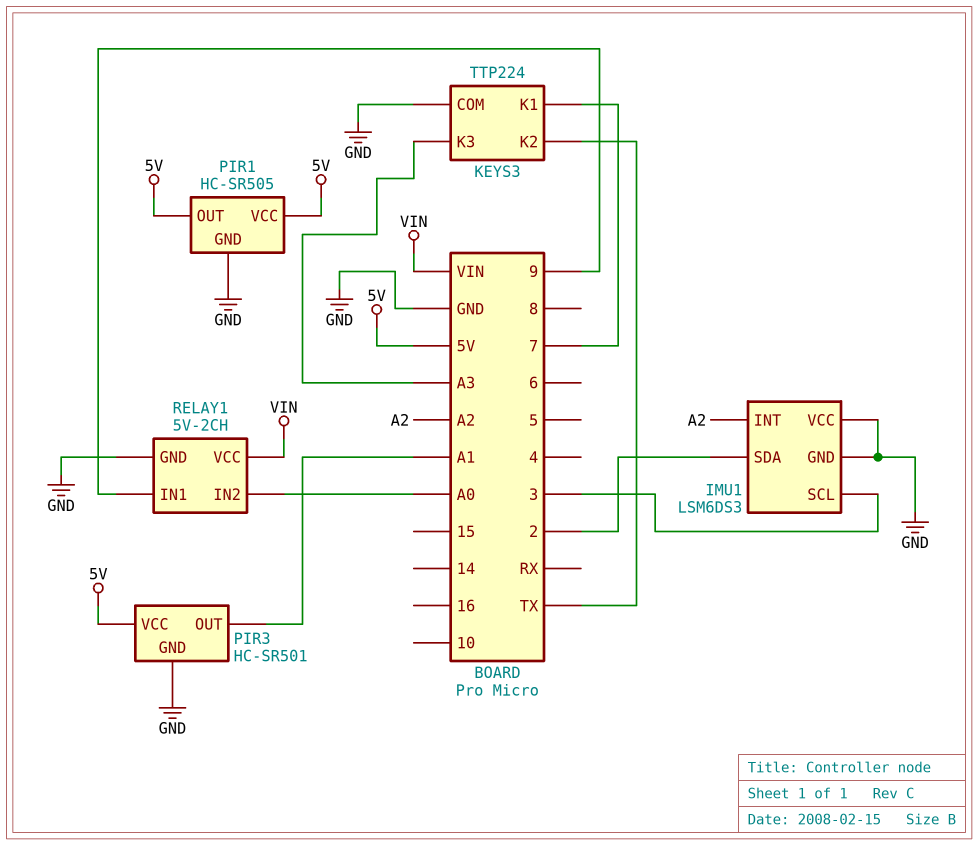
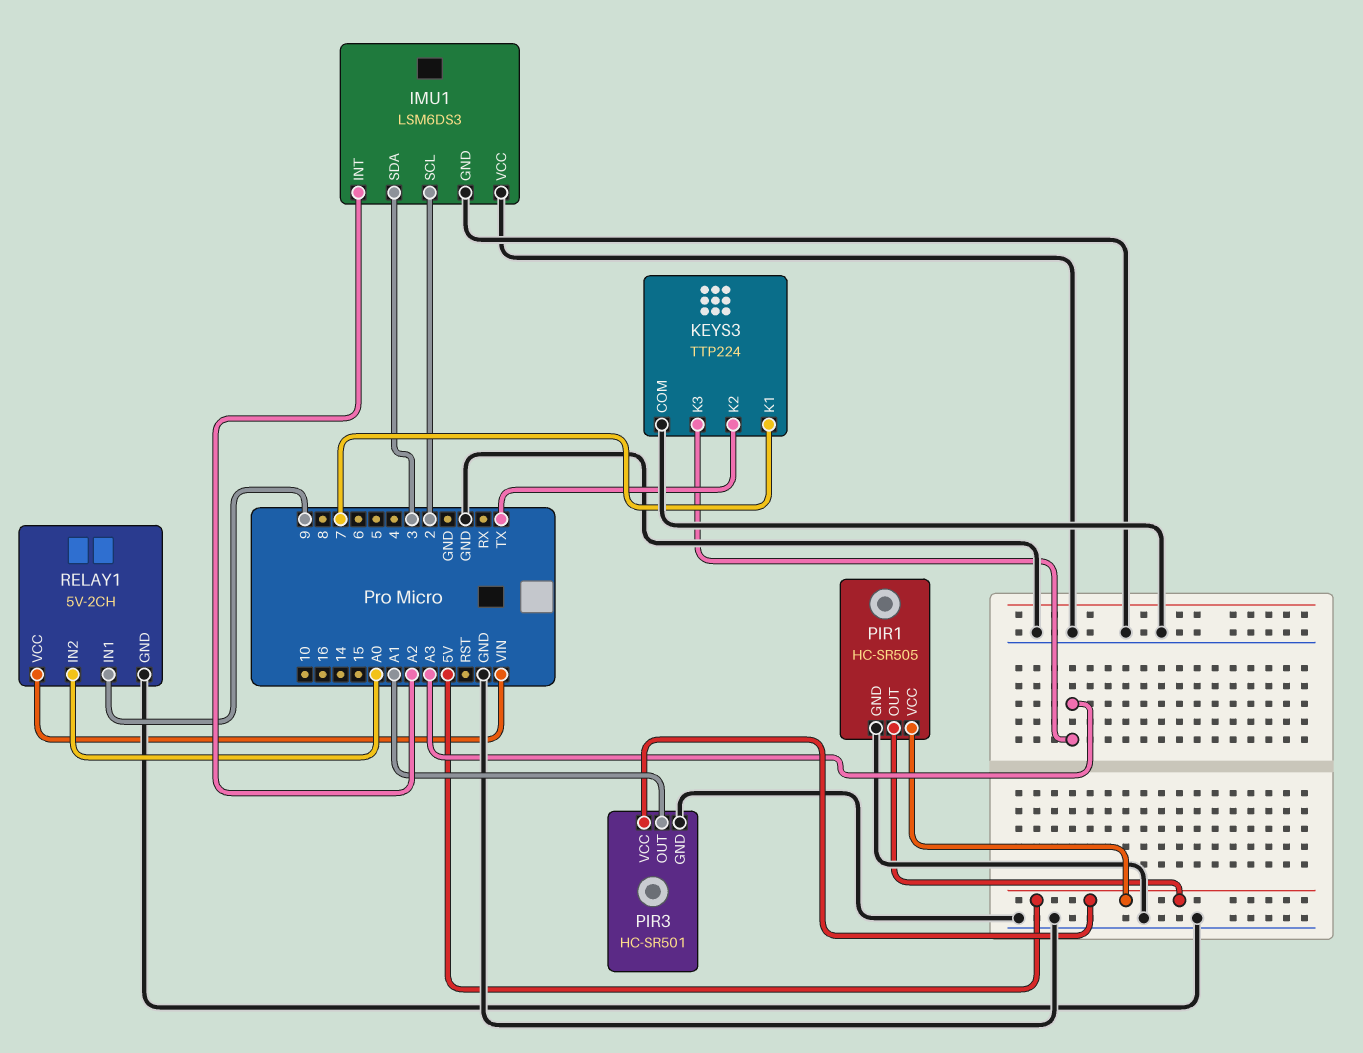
IMU1 pin SCL: 3 -> 2
IMU1 pin SDA: 2 -> 3

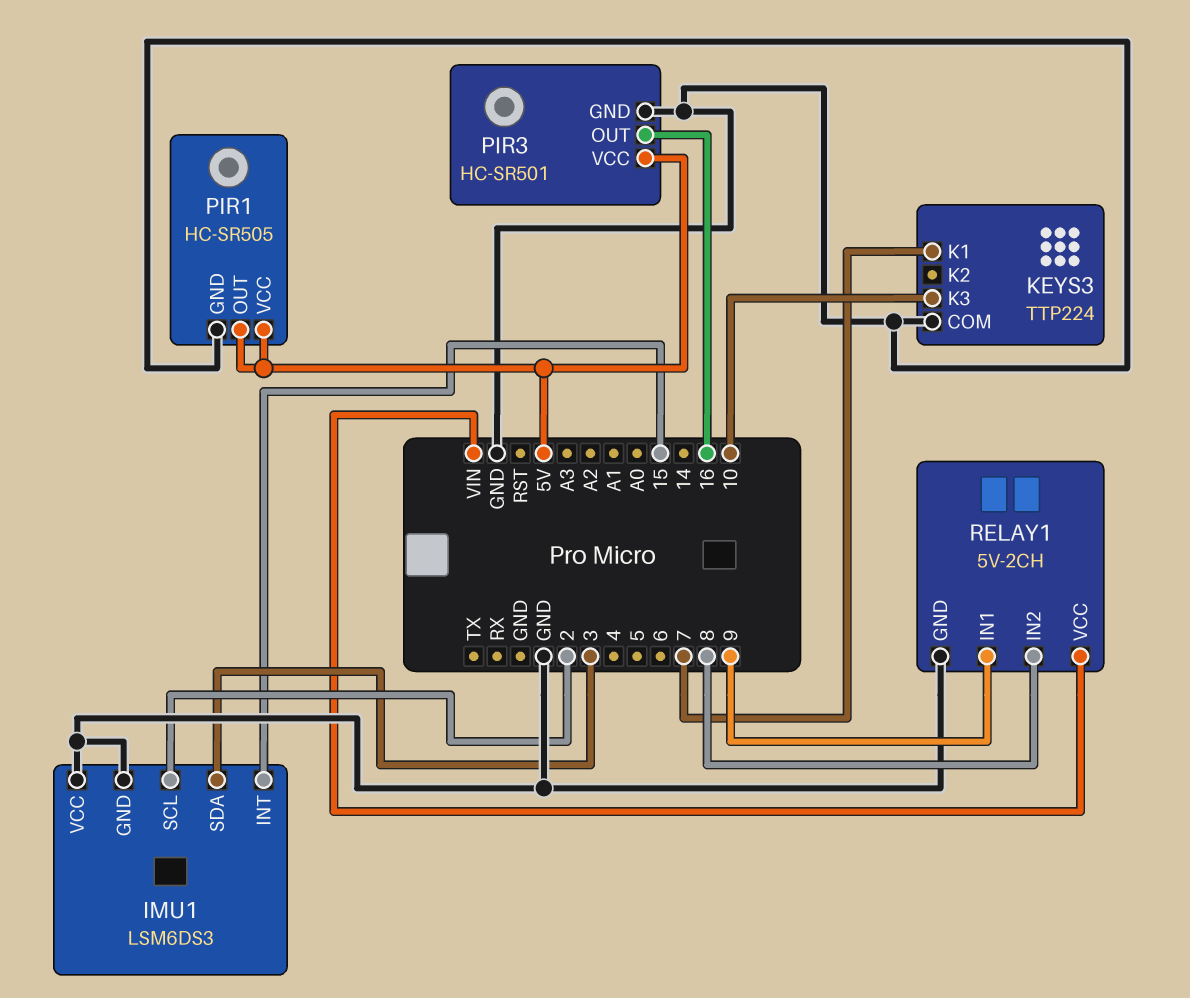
IMU1 pin INT: A2 -> 15
KEYS3 pin K2: TX -> none
KEYS3 pin K3: A3 -> 10
PIR3 pin OUT: A1 -> 16
RELAY1 pin IN2: A0 -> 8

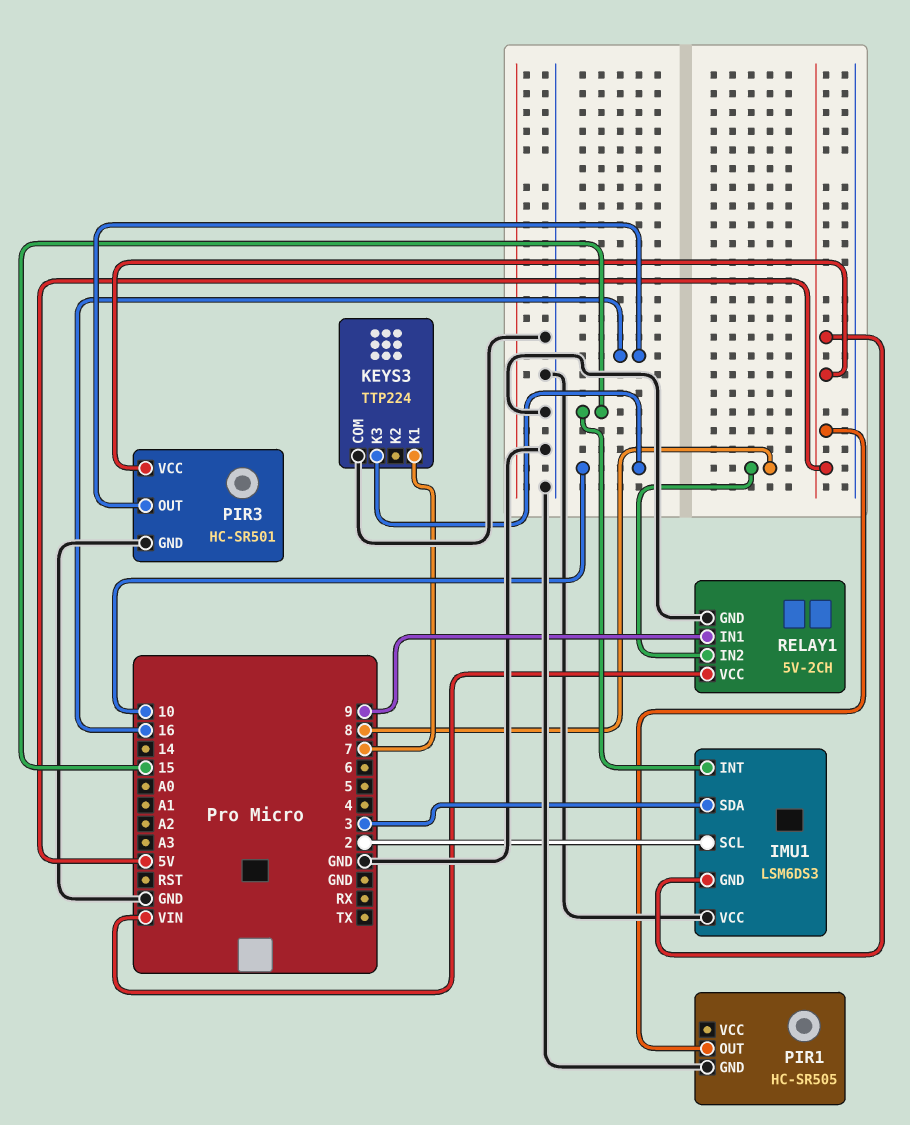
IMU1 pin GND: GND -> 5V
PIR1 pin VCC: 5V -> none

